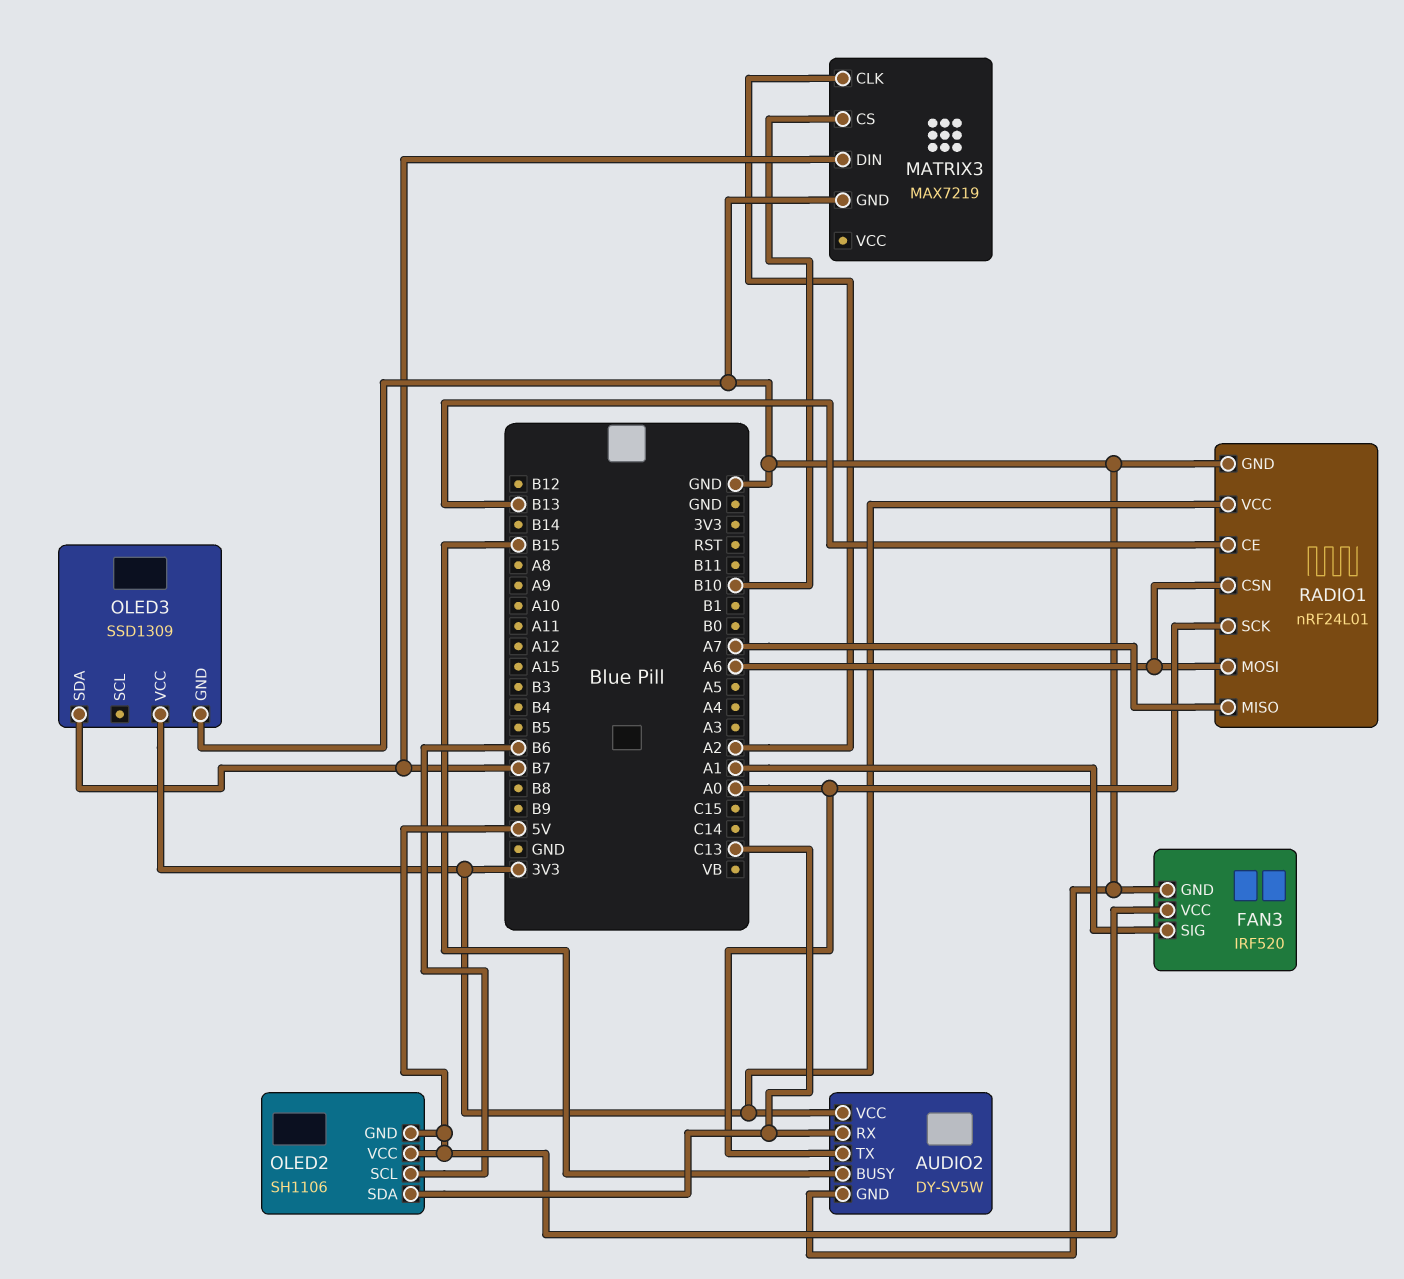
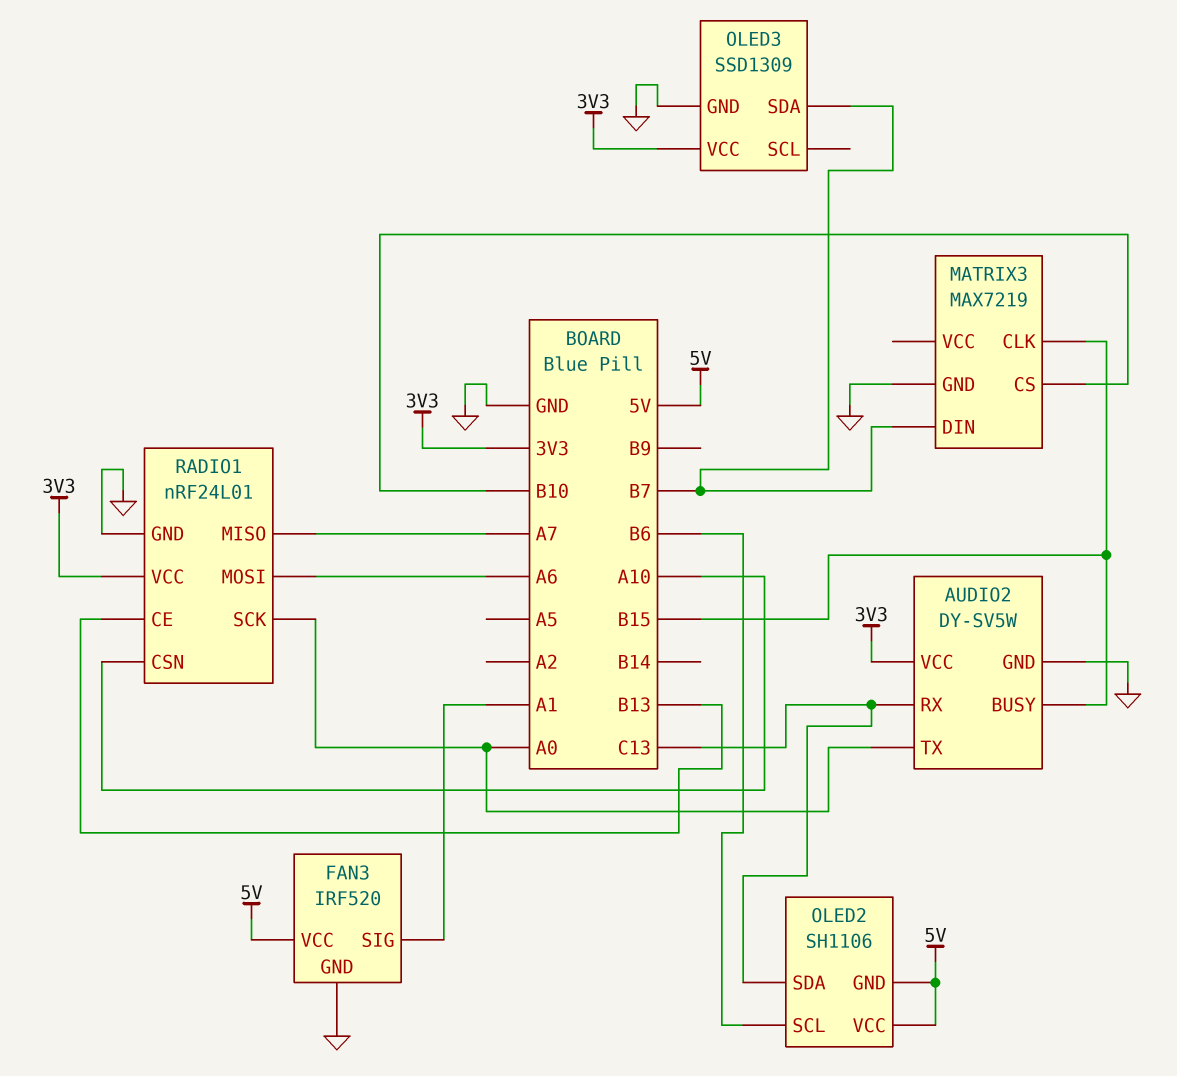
MATRIX3 pin CLK: A2 -> B15
RADIO1 pin CSN: A6 -> A10

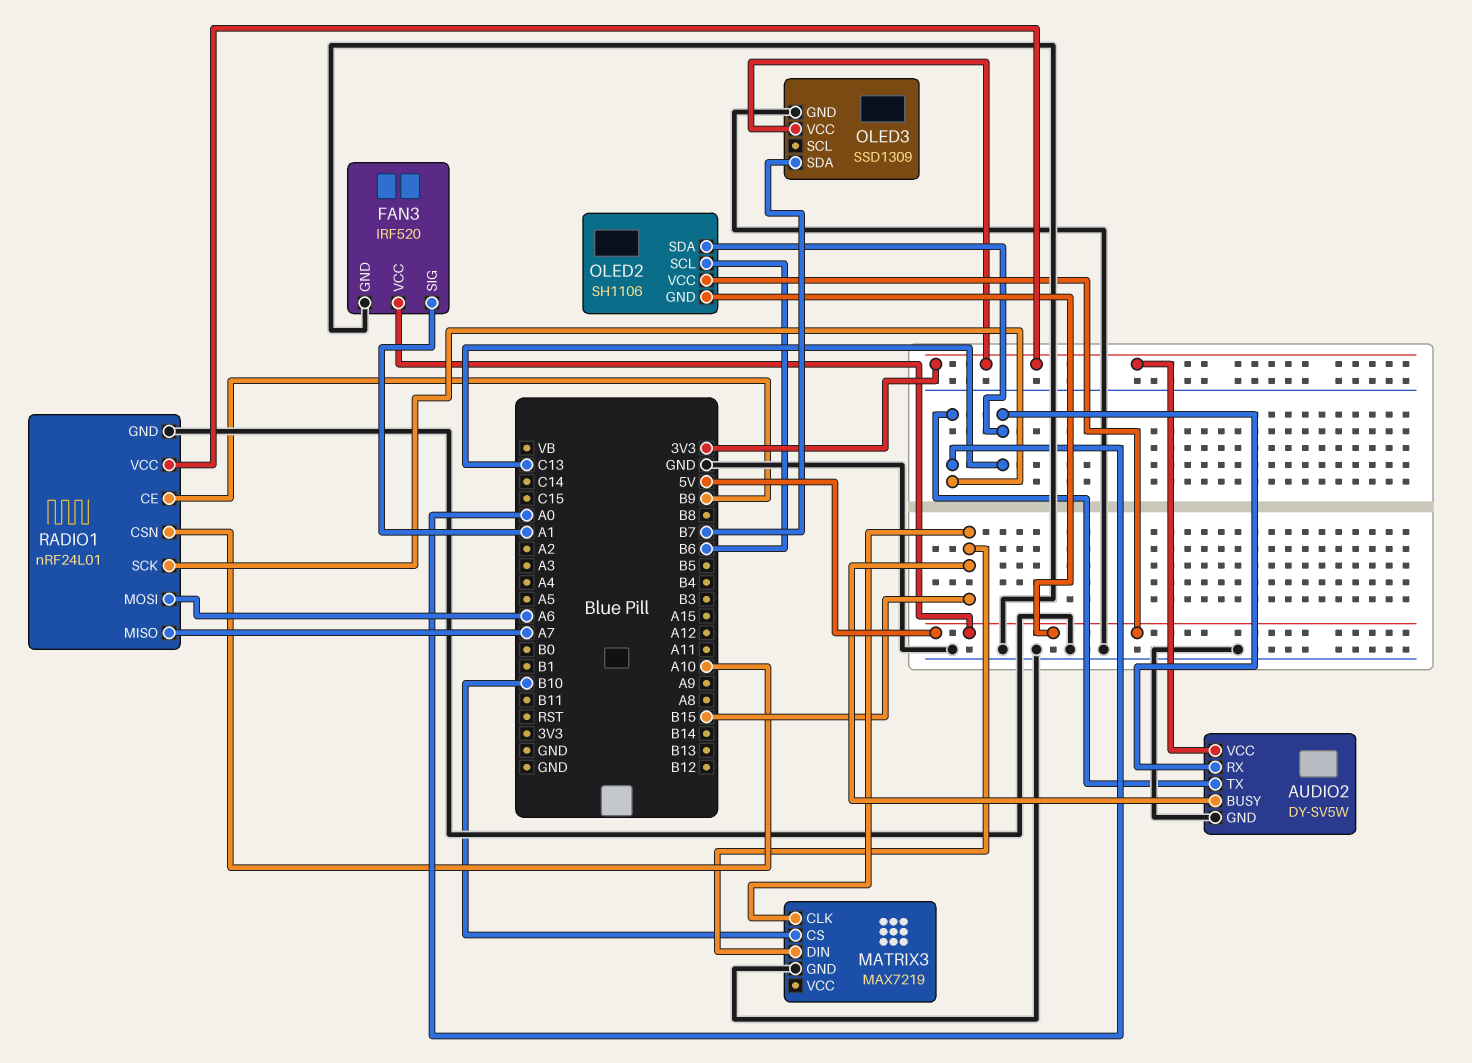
MATRIX3 pin DIN: B7 -> B15
RADIO1 pin CE: B13 -> B9

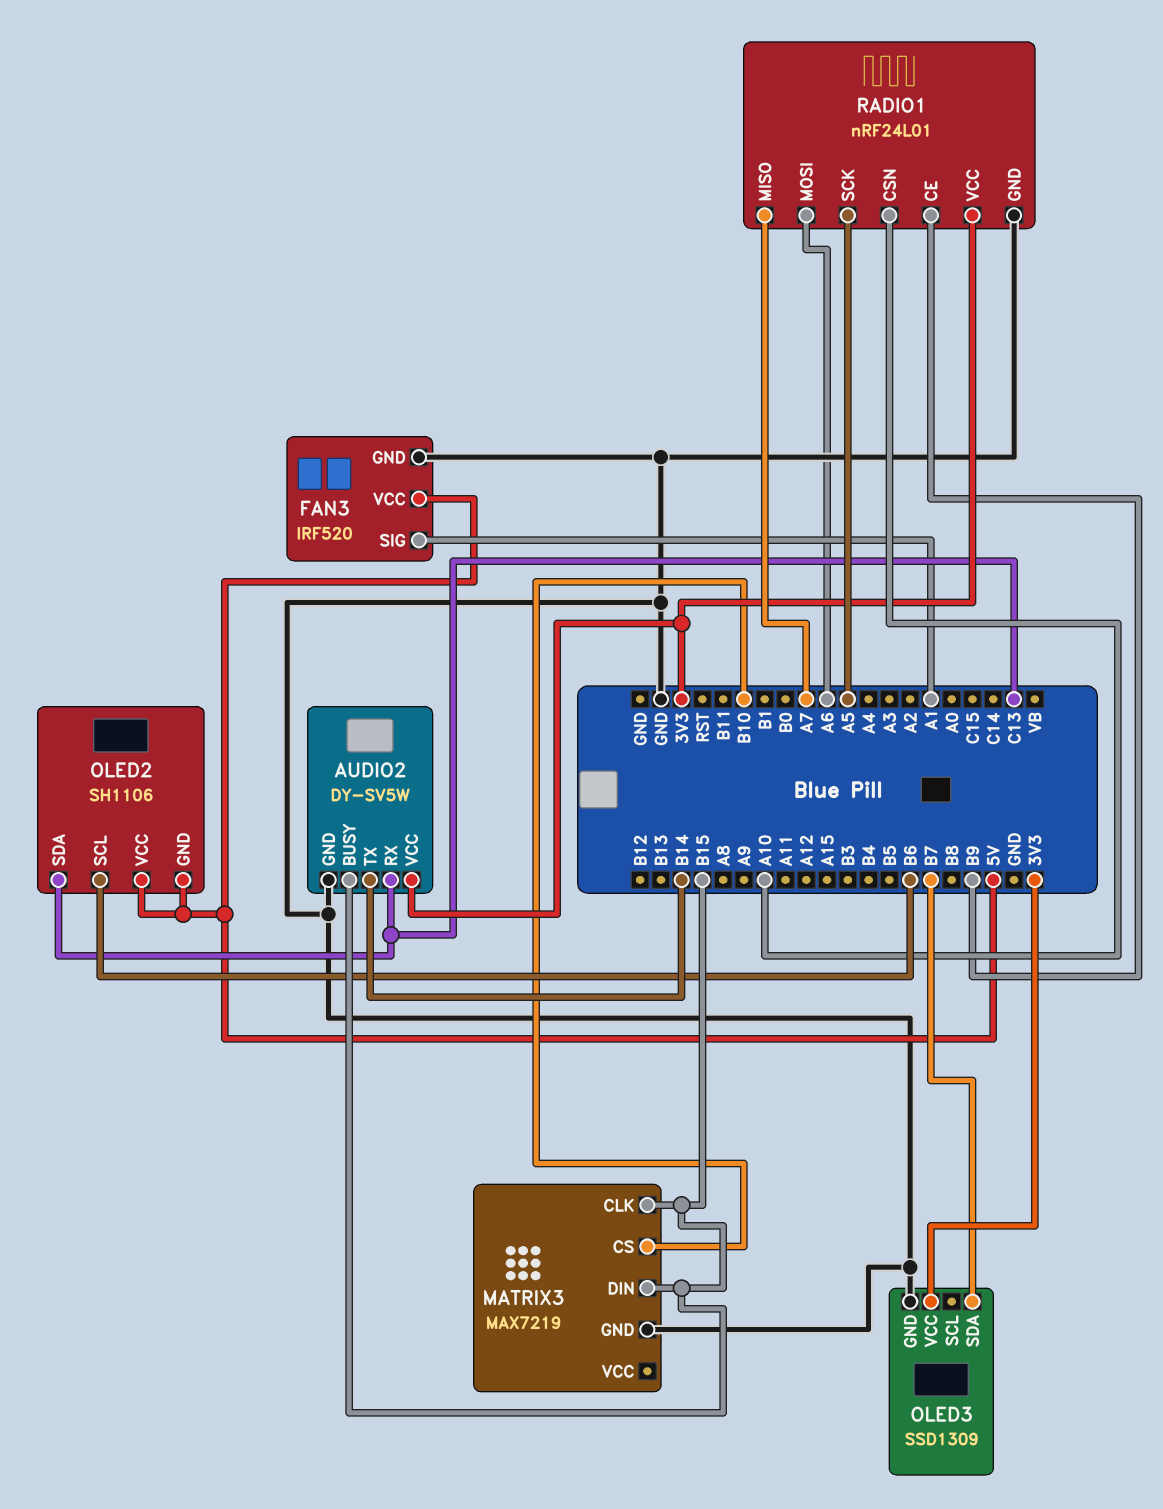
AUDIO2 pin TX: A0 -> B14
RADIO1 pin SCK: A0 -> A5

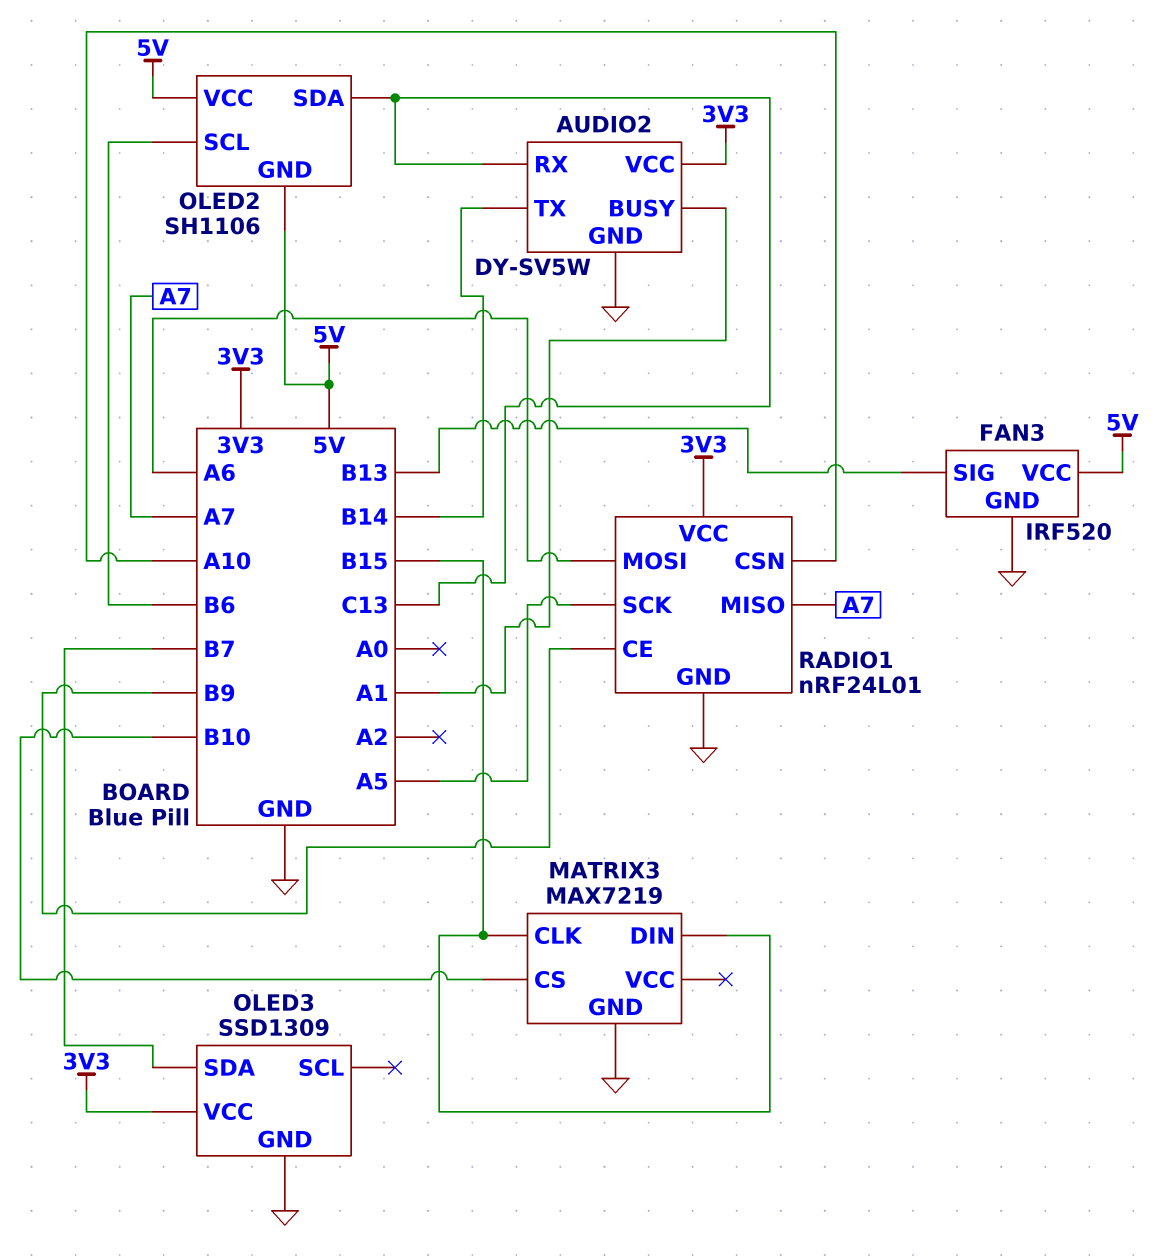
AUDIO2 pin BUSY: B15 -> A1
FAN3 pin SIG: A1 -> B13

